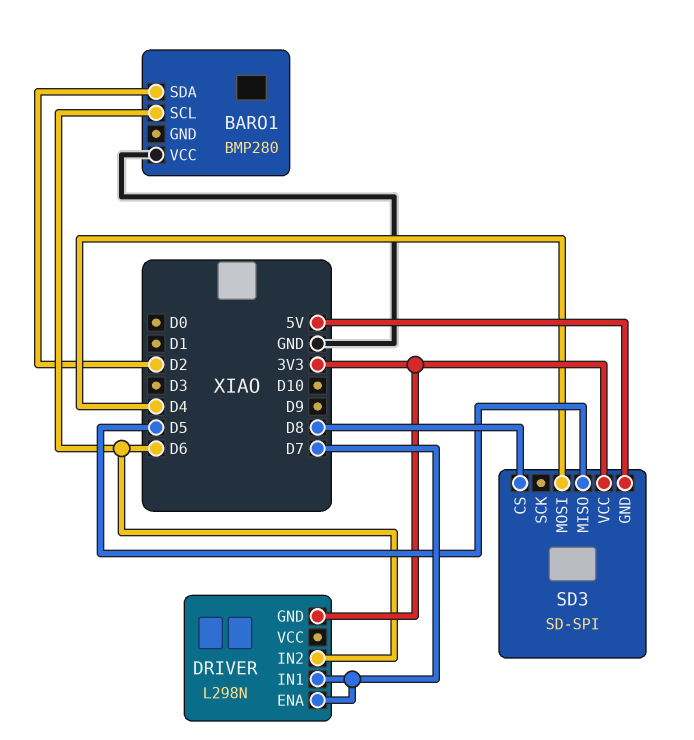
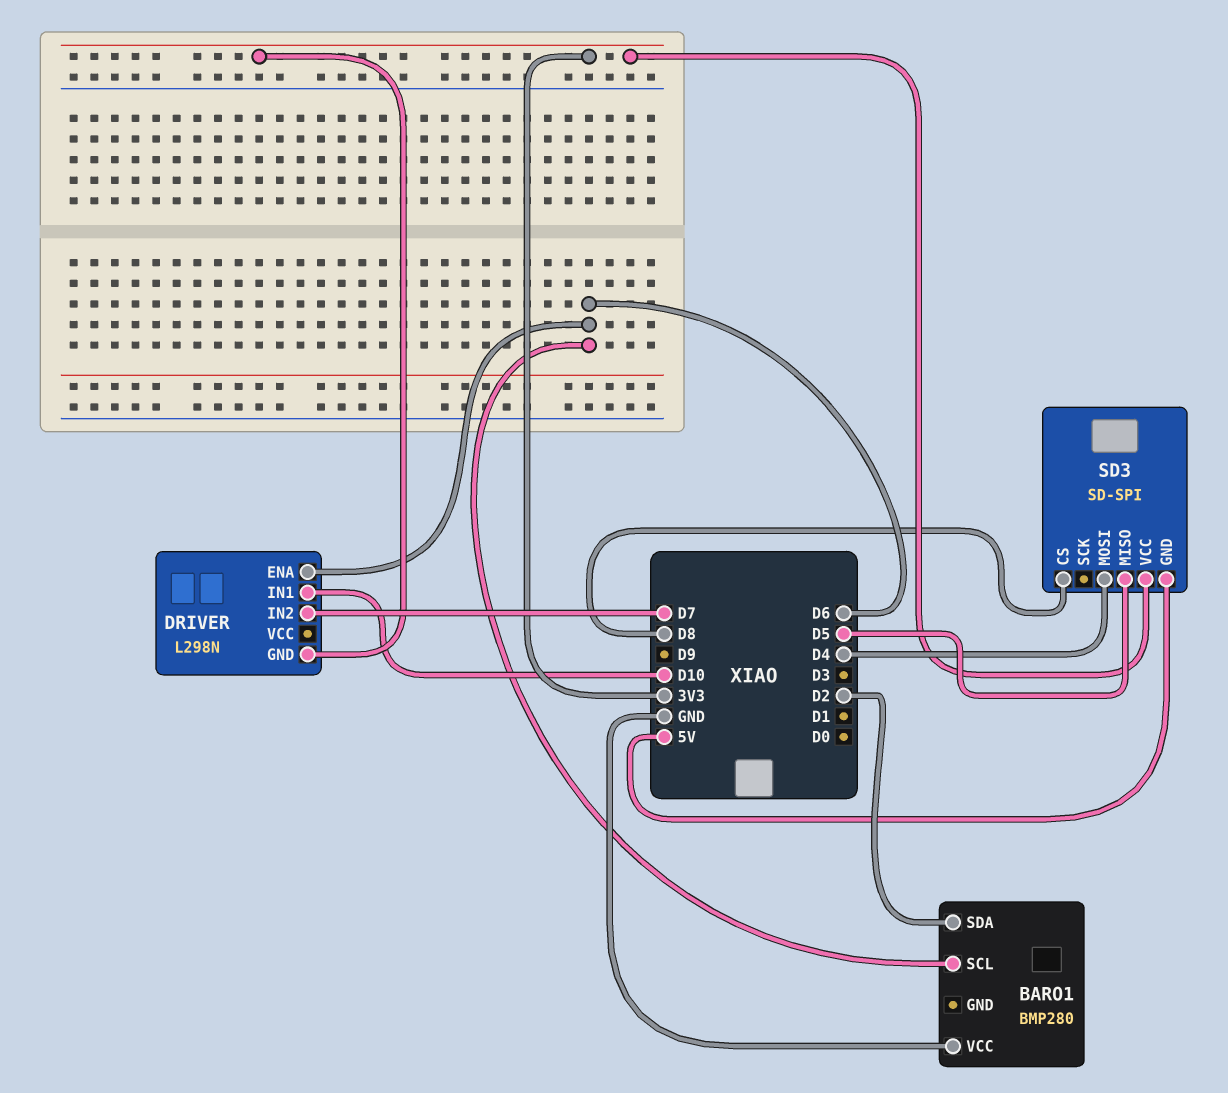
DRIVER pin ENA: D7 -> D6
DRIVER pin IN1: D7 -> D10
DRIVER pin IN2: D6 -> D7

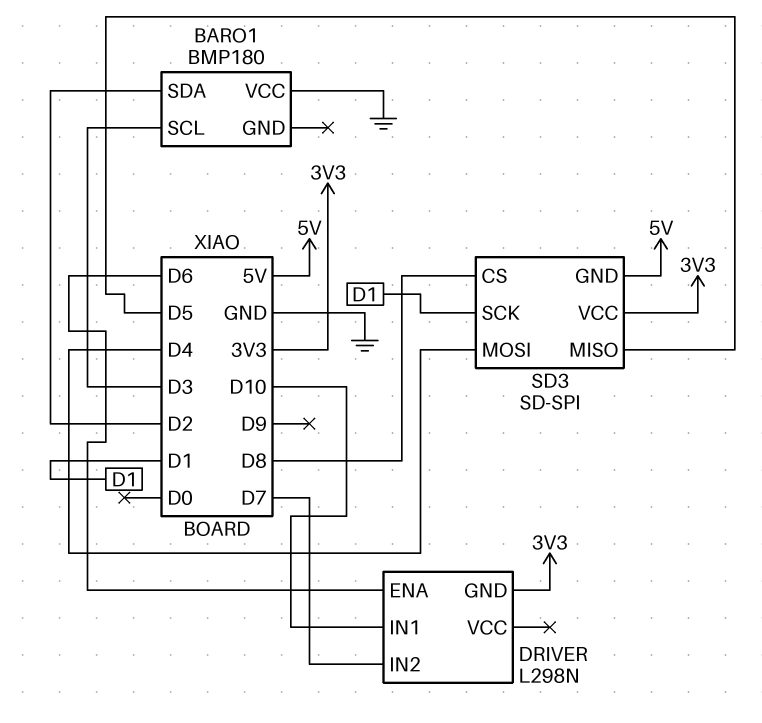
BARO1: BMP280 -> BMP180
BARO1 pin SCL: D6 -> D3
SD3 pin SCK: none -> D1

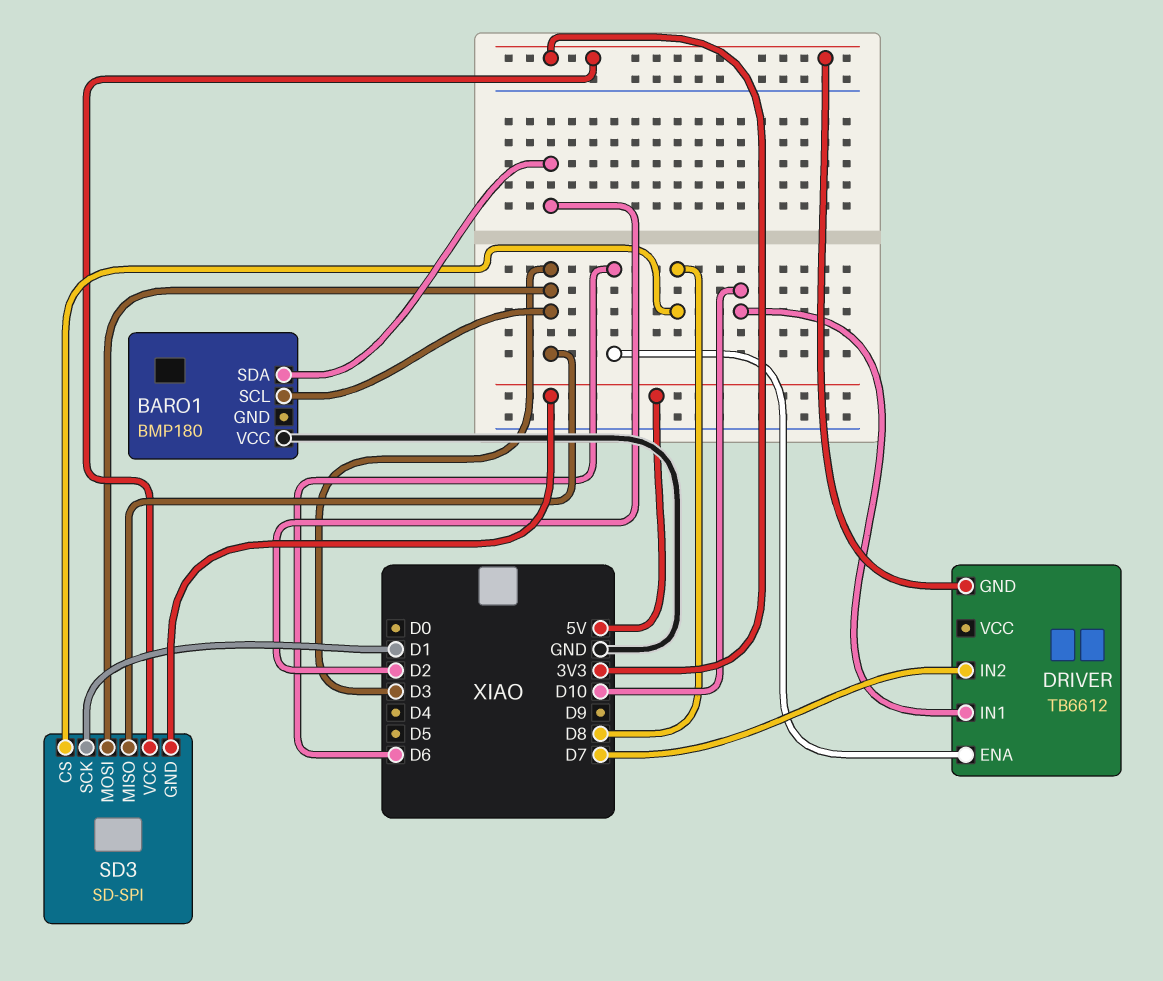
DRIVER: L298N -> TB6612
SD3 pin MISO: D5 -> D3
SD3 pin MOSI: D4 -> D3

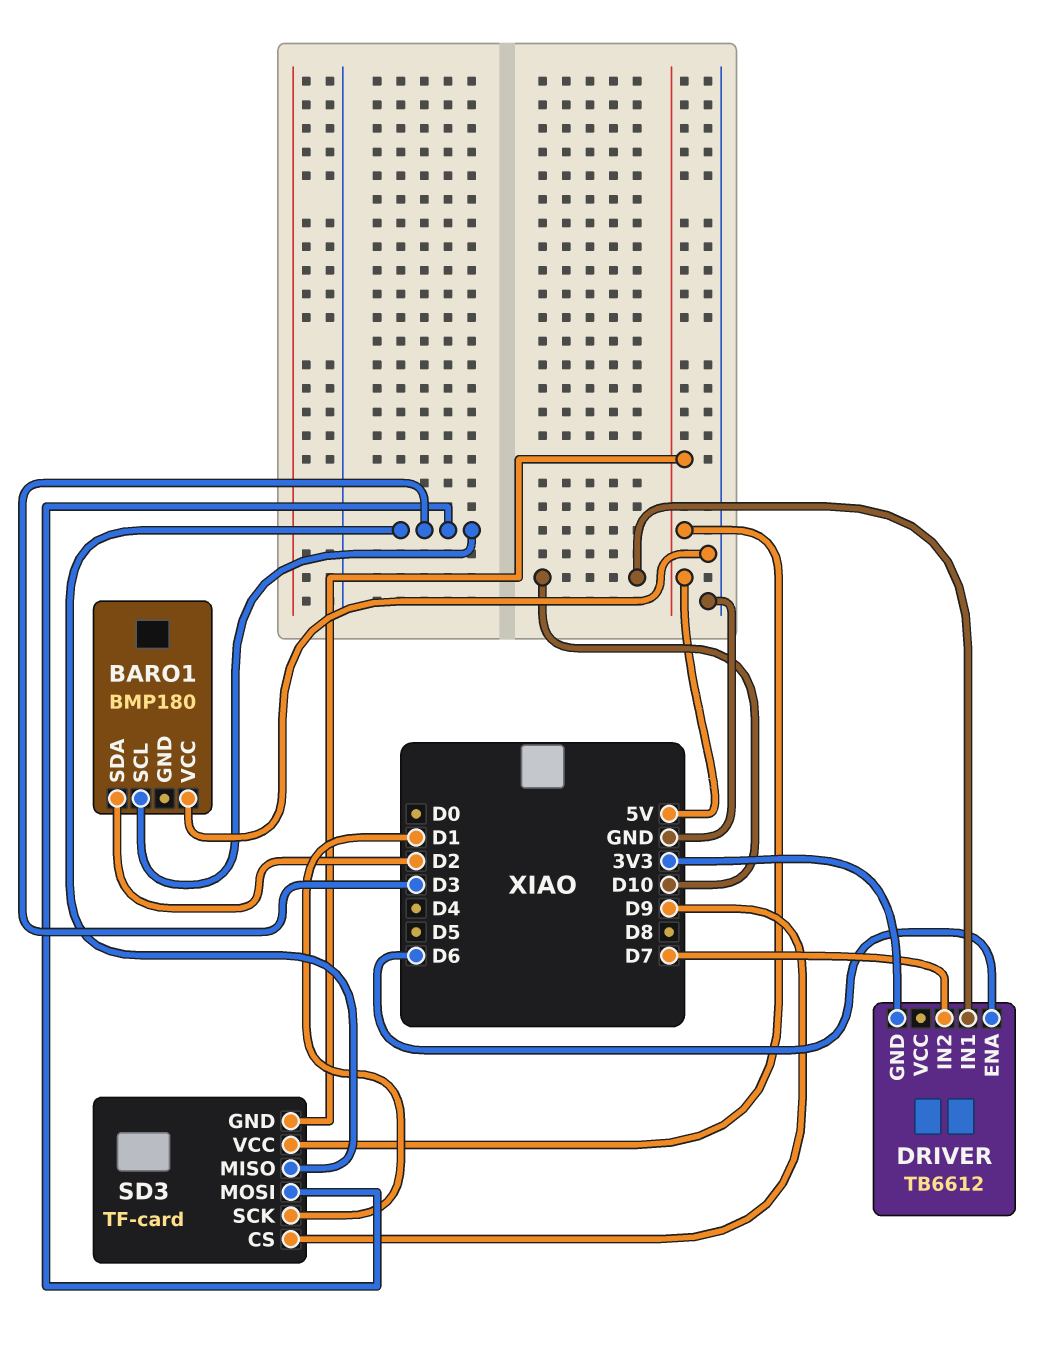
SD3: SD-SPI -> TF-card
SD3 pin CS: D8 -> D9
SD3 pin VCC: 3V3 -> 5V

